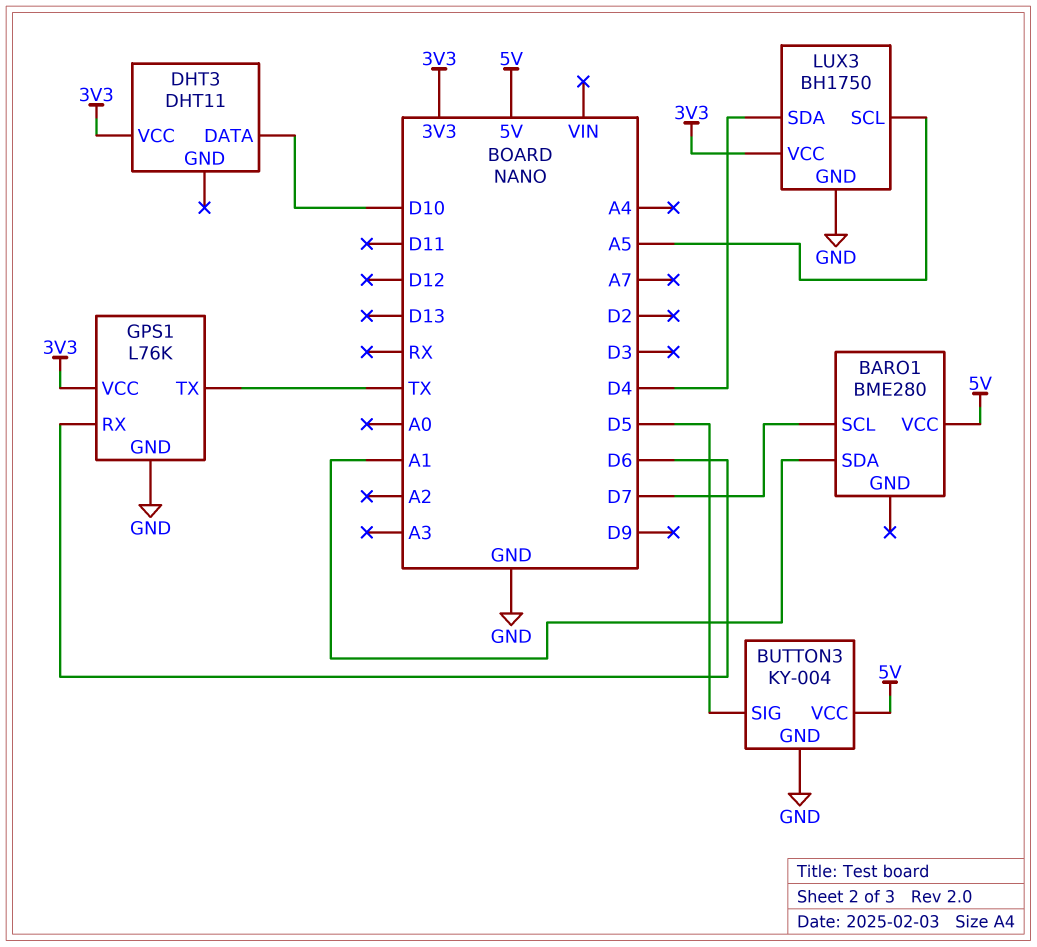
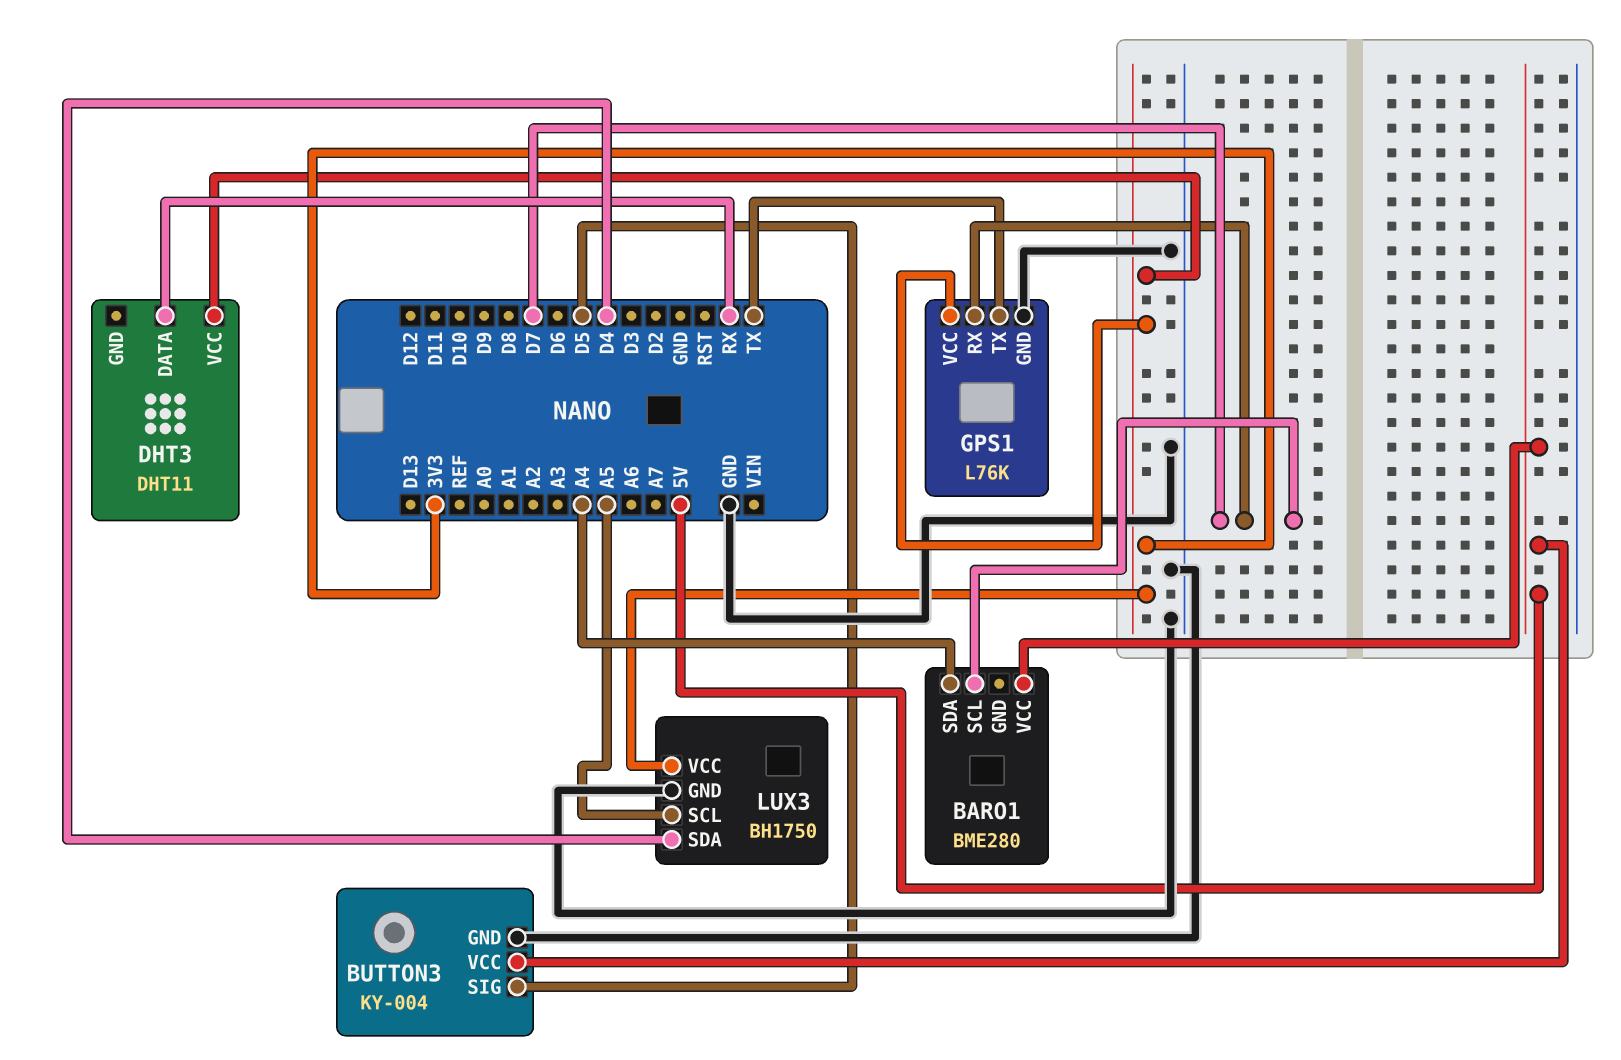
BARO1 pin SDA: A1 -> A4
DHT3 pin DATA: D10 -> RX
GPS1 pin RX: D6 -> D7

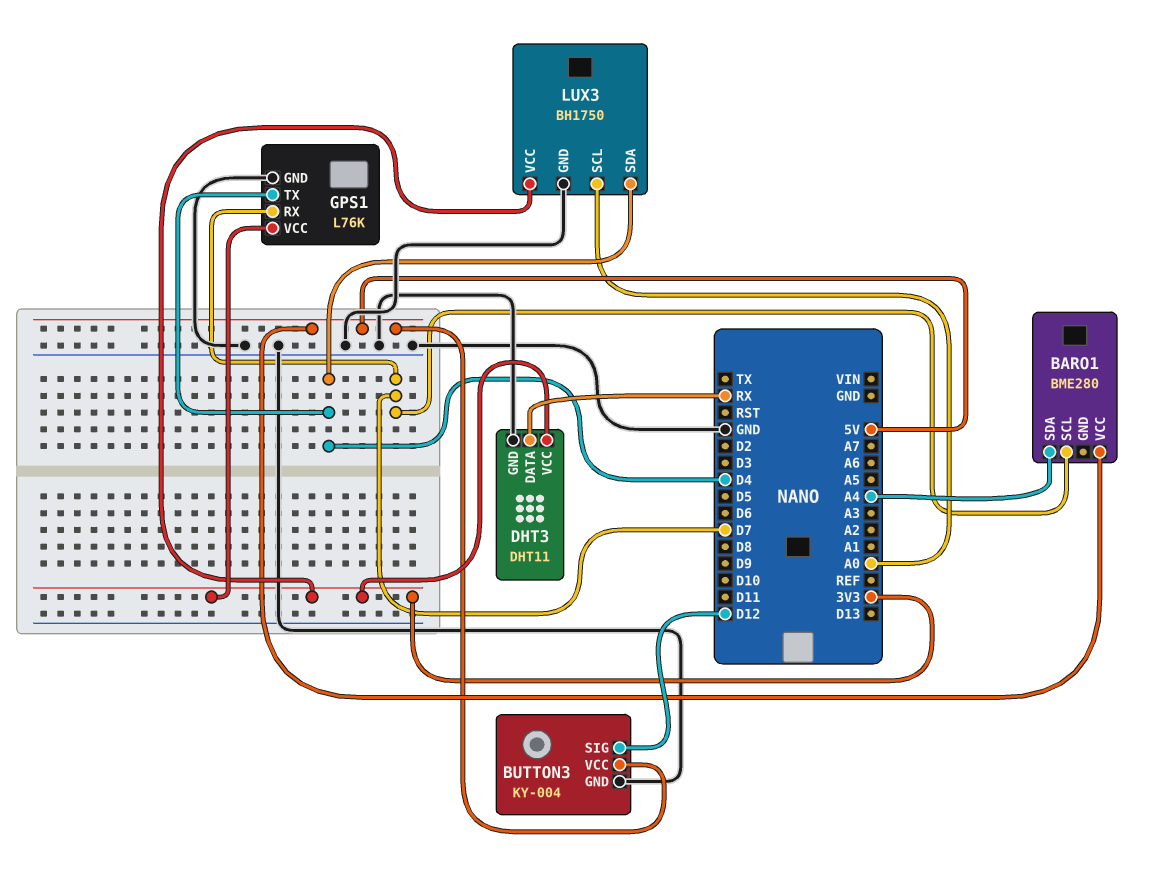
BUTTON3 pin SIG: D5 -> D12
DHT3 pin GND: none -> GND
GPS1 pin TX: TX -> D4
LUX3 pin SCL: A5 -> A0

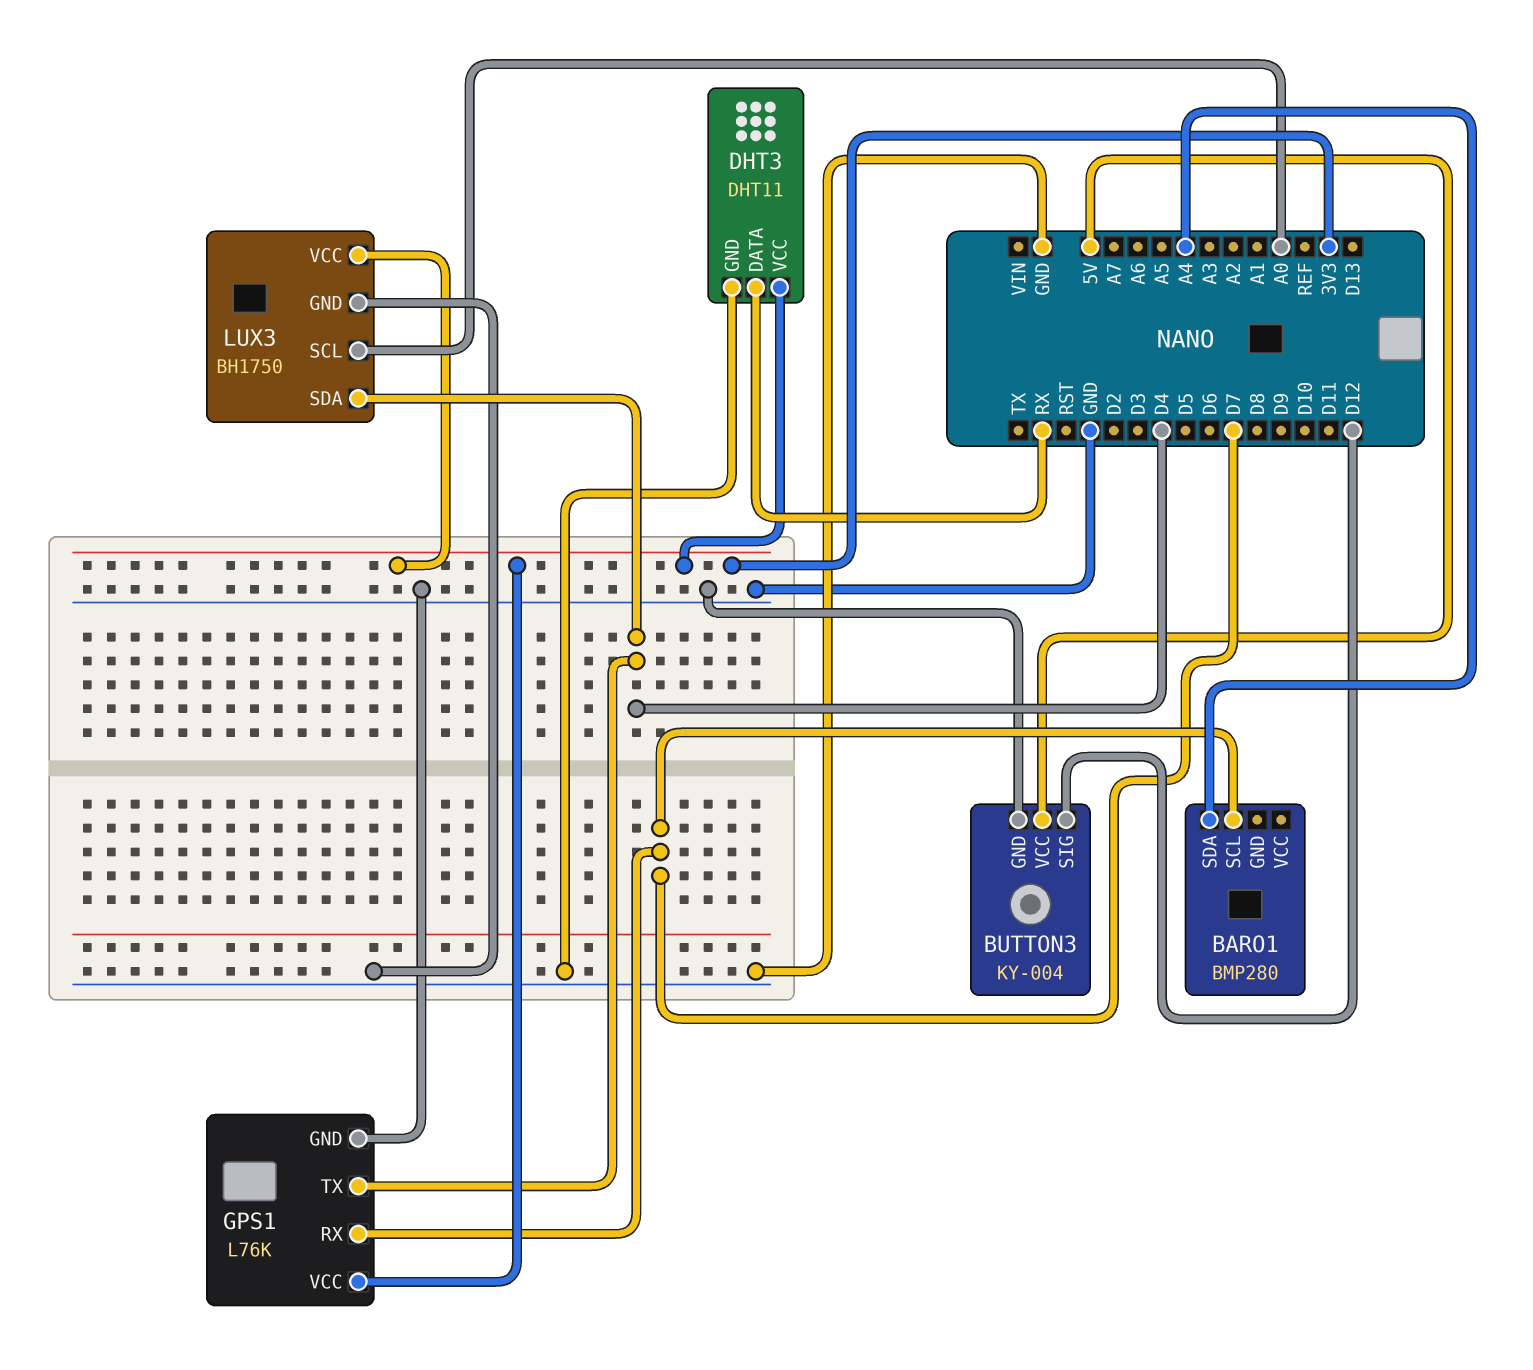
BARO1: BME280 -> BMP280
BARO1 pin VCC: 5V -> none

